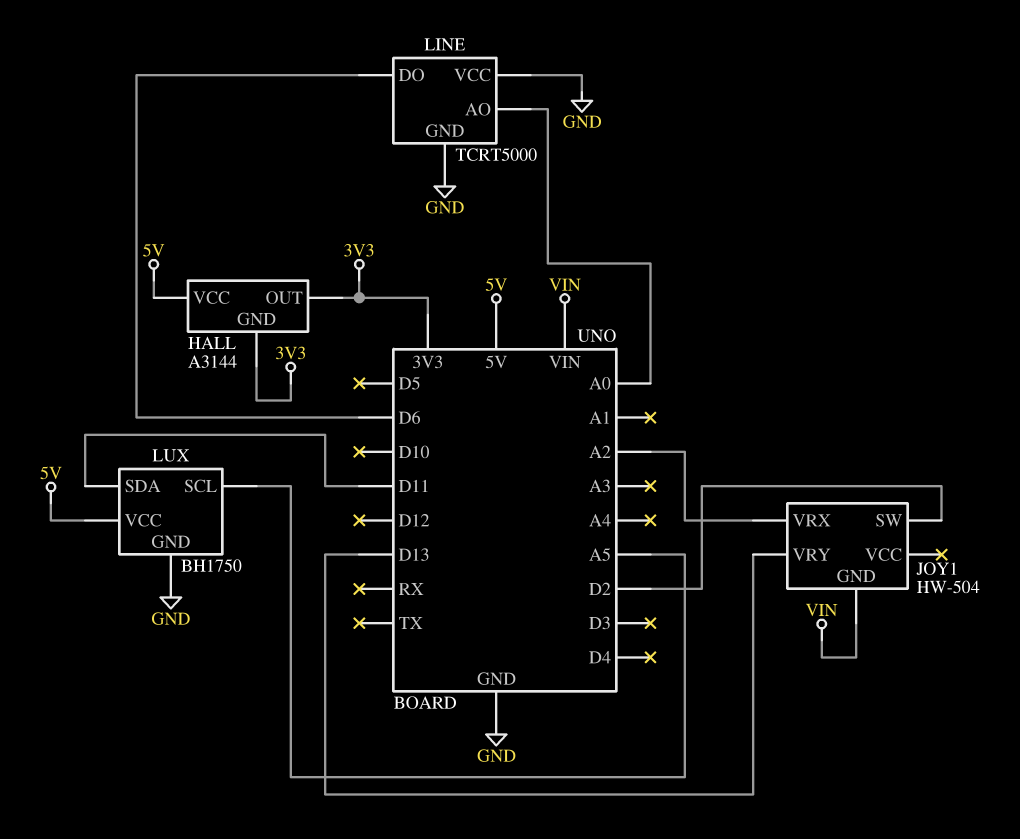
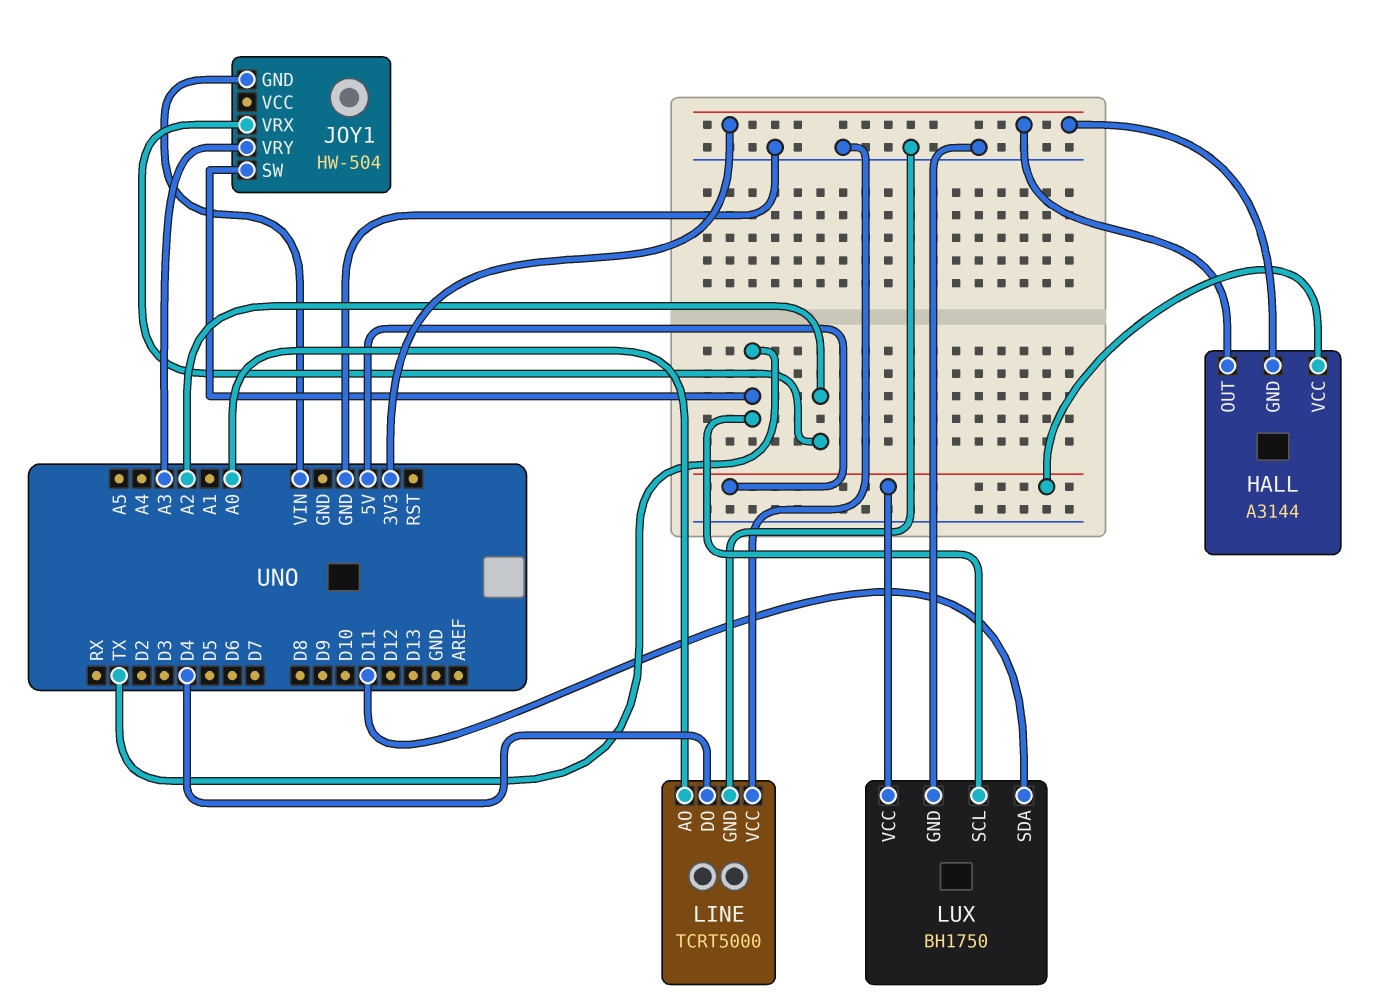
JOY1 pin SW: D2 -> TX
JOY1 pin VRY: D13 -> A3
LINE pin DO: D6 -> D4
LUX pin SCL: A5 -> TX

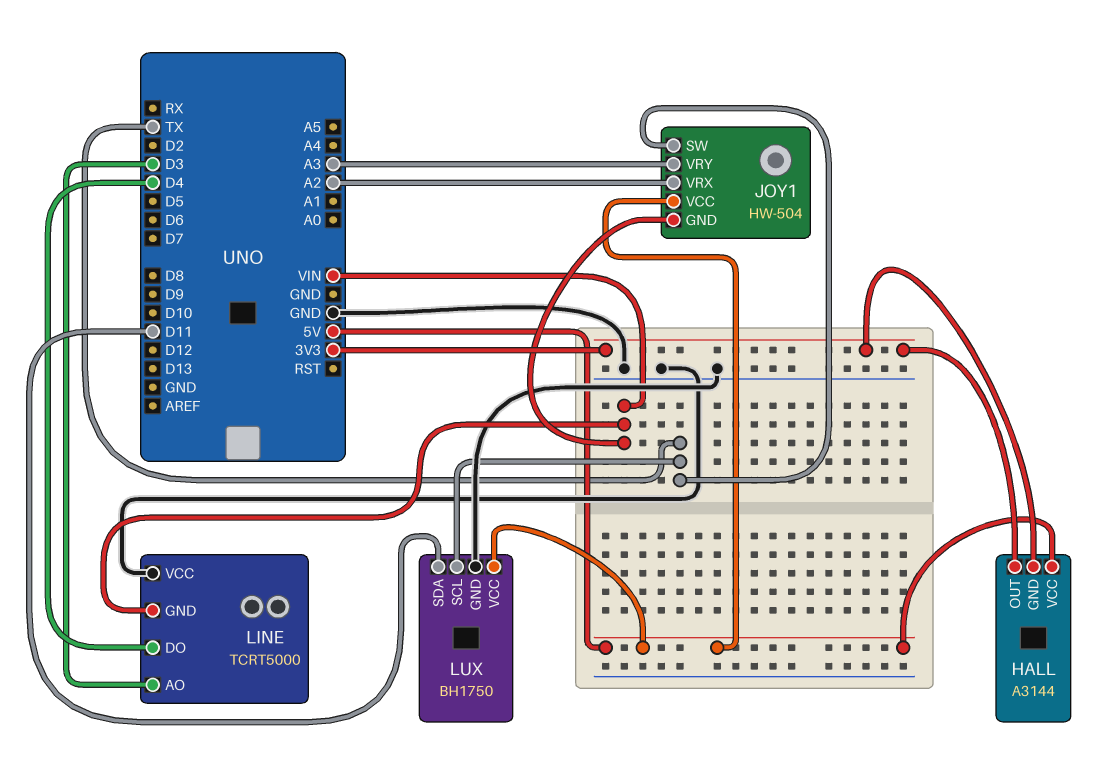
JOY1 pin VCC: none -> 5V
LINE pin AO: A0 -> D3
LINE pin GND: GND -> VIN

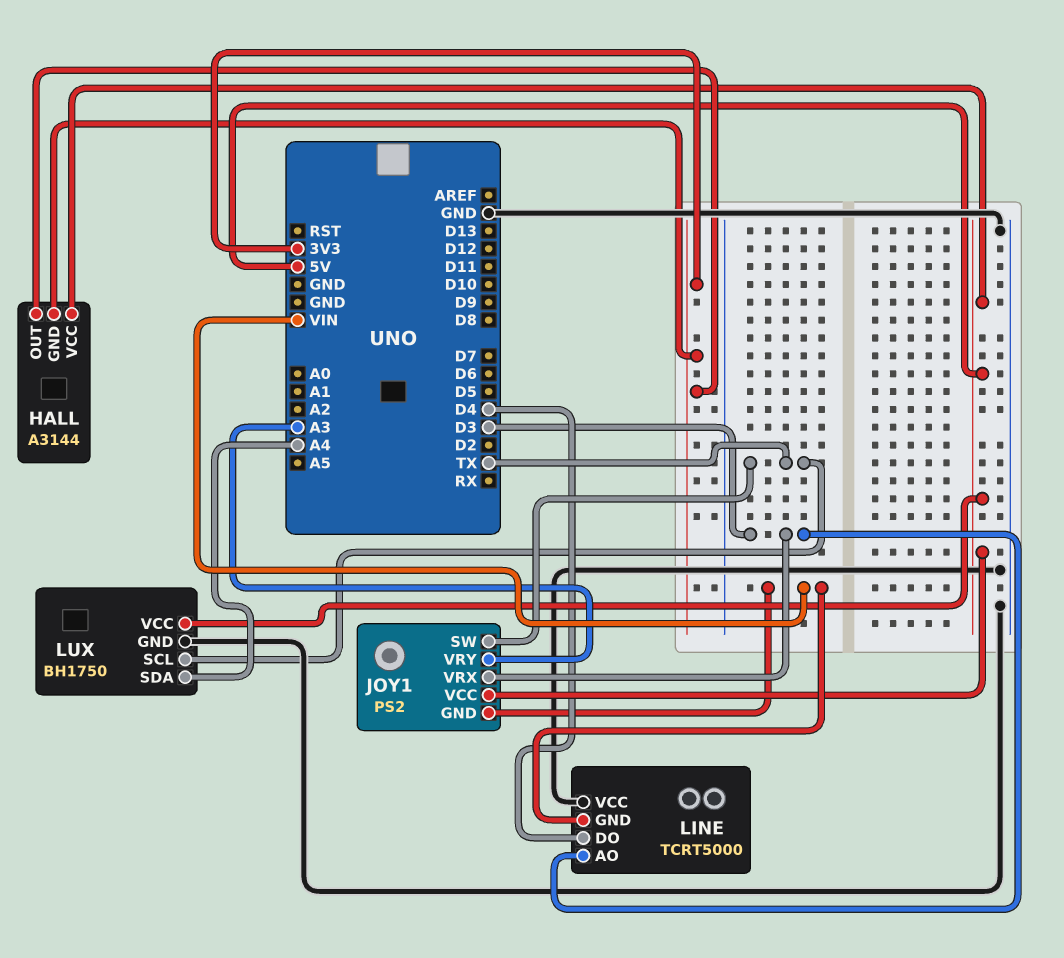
JOY1: HW-504 -> PS2
JOY1 pin VRX: A2 -> D3
LUX pin SDA: D11 -> A4

